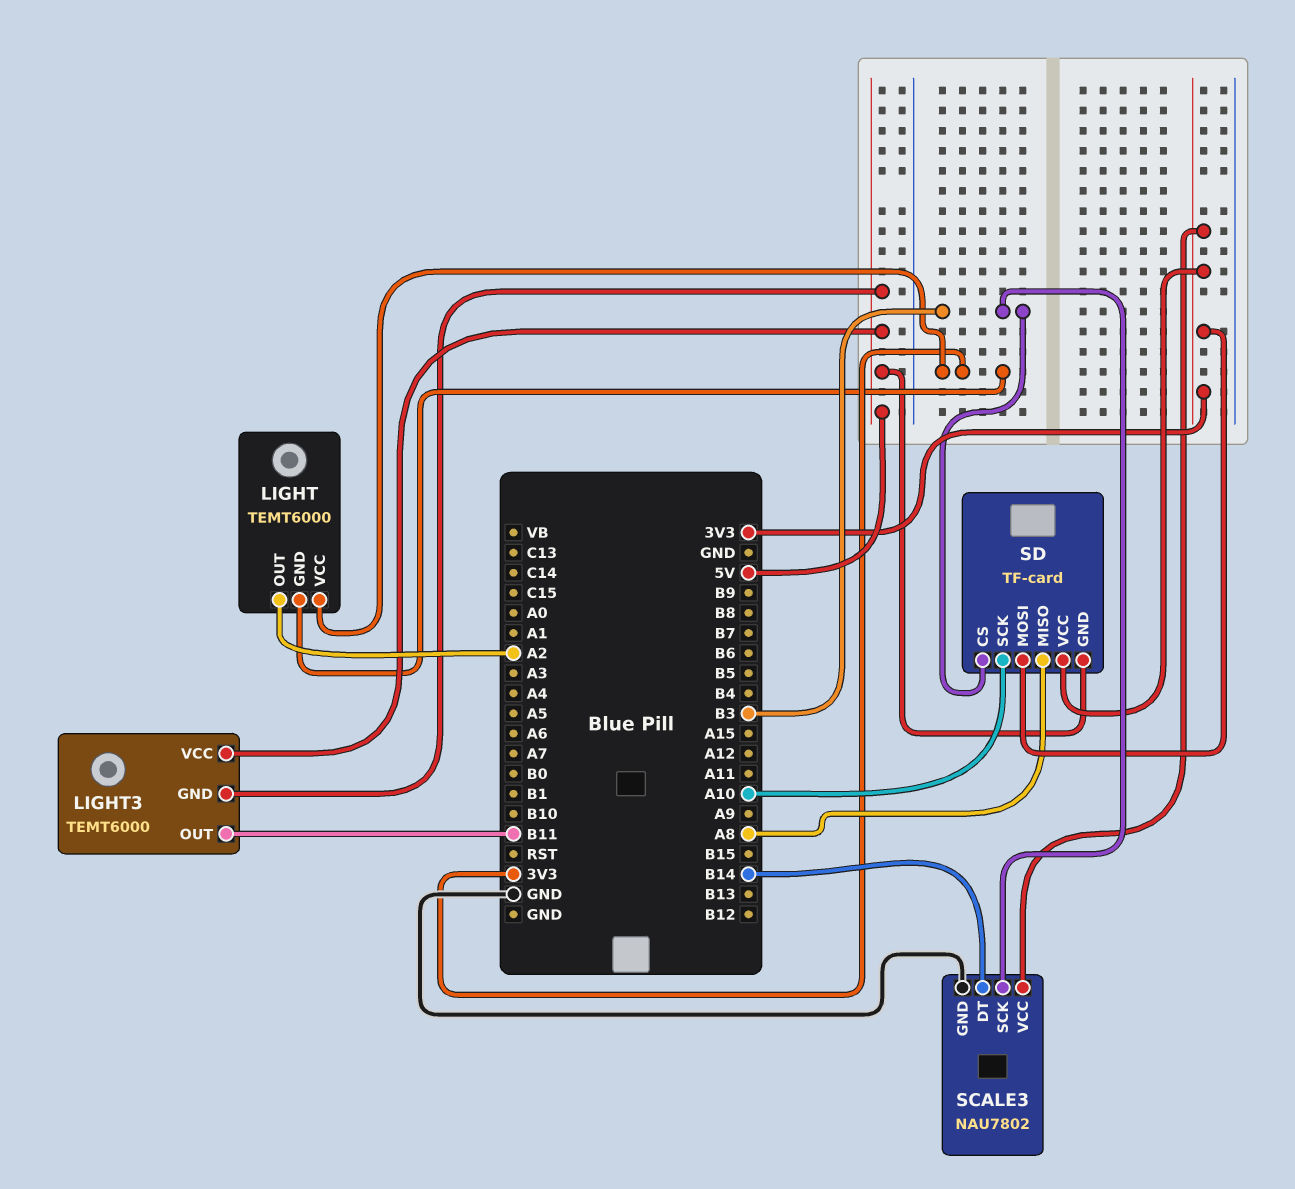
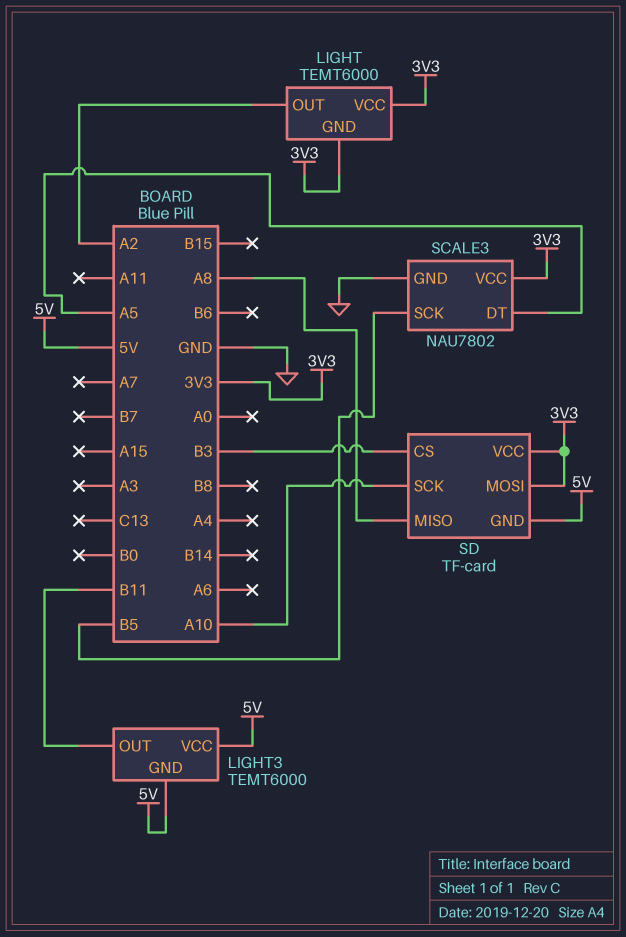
SCALE3 pin DT: B14 -> A5
SCALE3 pin SCK: B3 -> B5

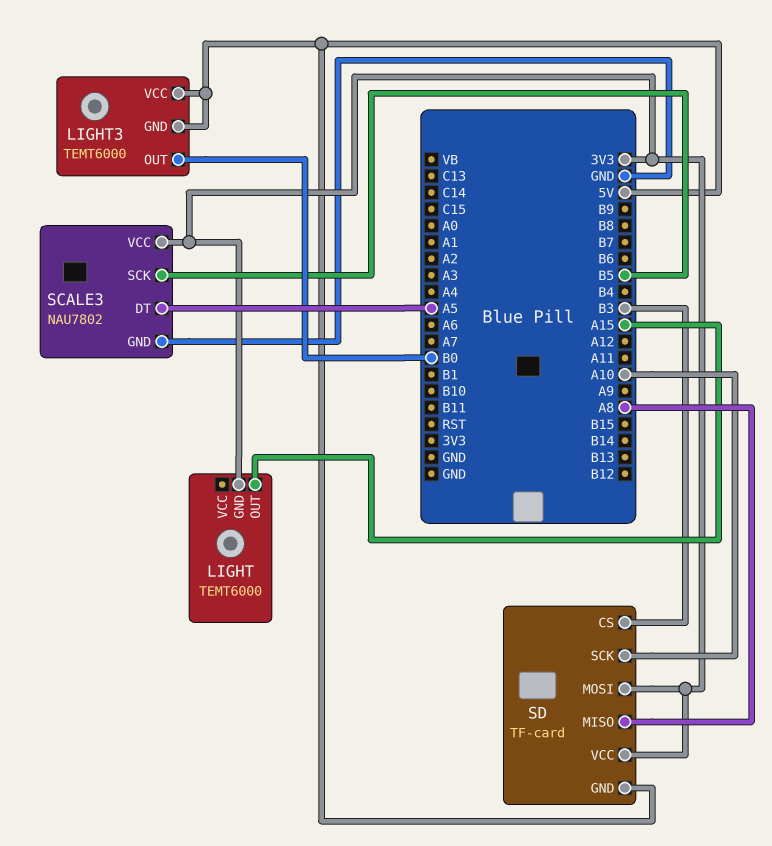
LIGHT pin OUT: A2 -> A15
LIGHT pin VCC: 3V3 -> none
LIGHT3 pin OUT: B11 -> B0

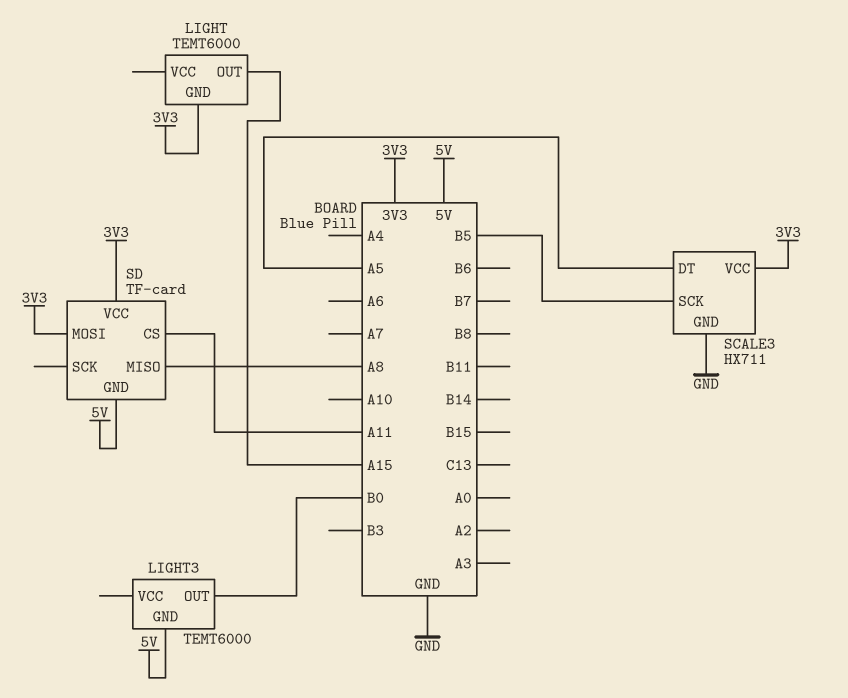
LIGHT3 pin VCC: 5V -> none
SCALE3: NAU7802 -> HX711
SD pin CS: B3 -> A11
SD pin SCK: A10 -> none

